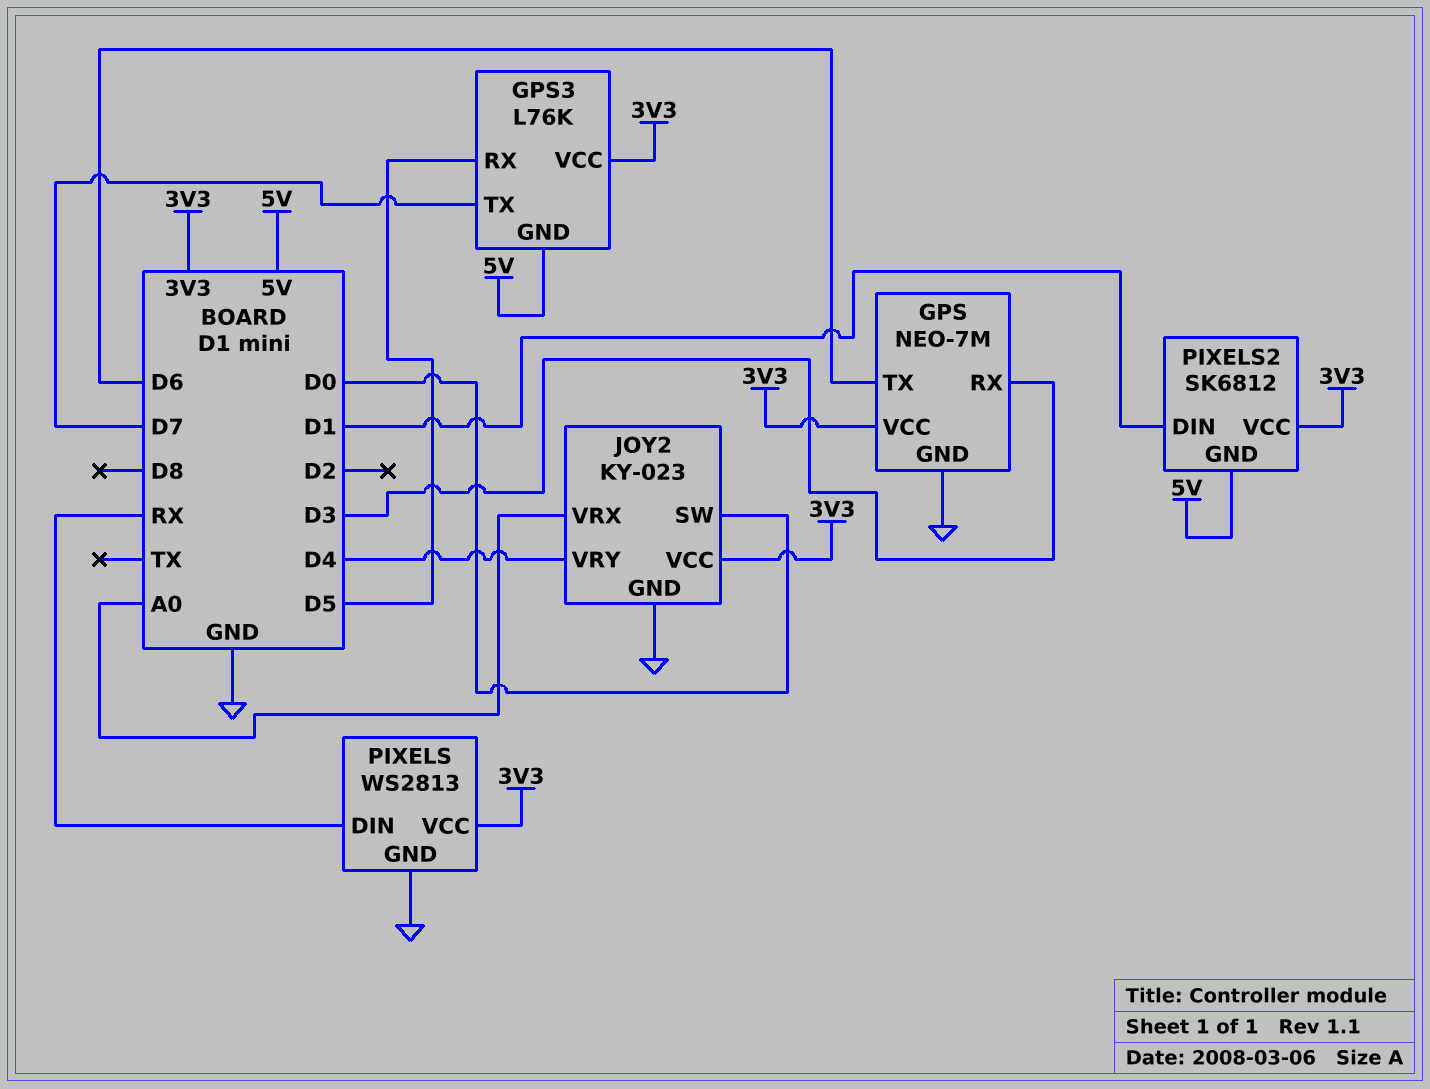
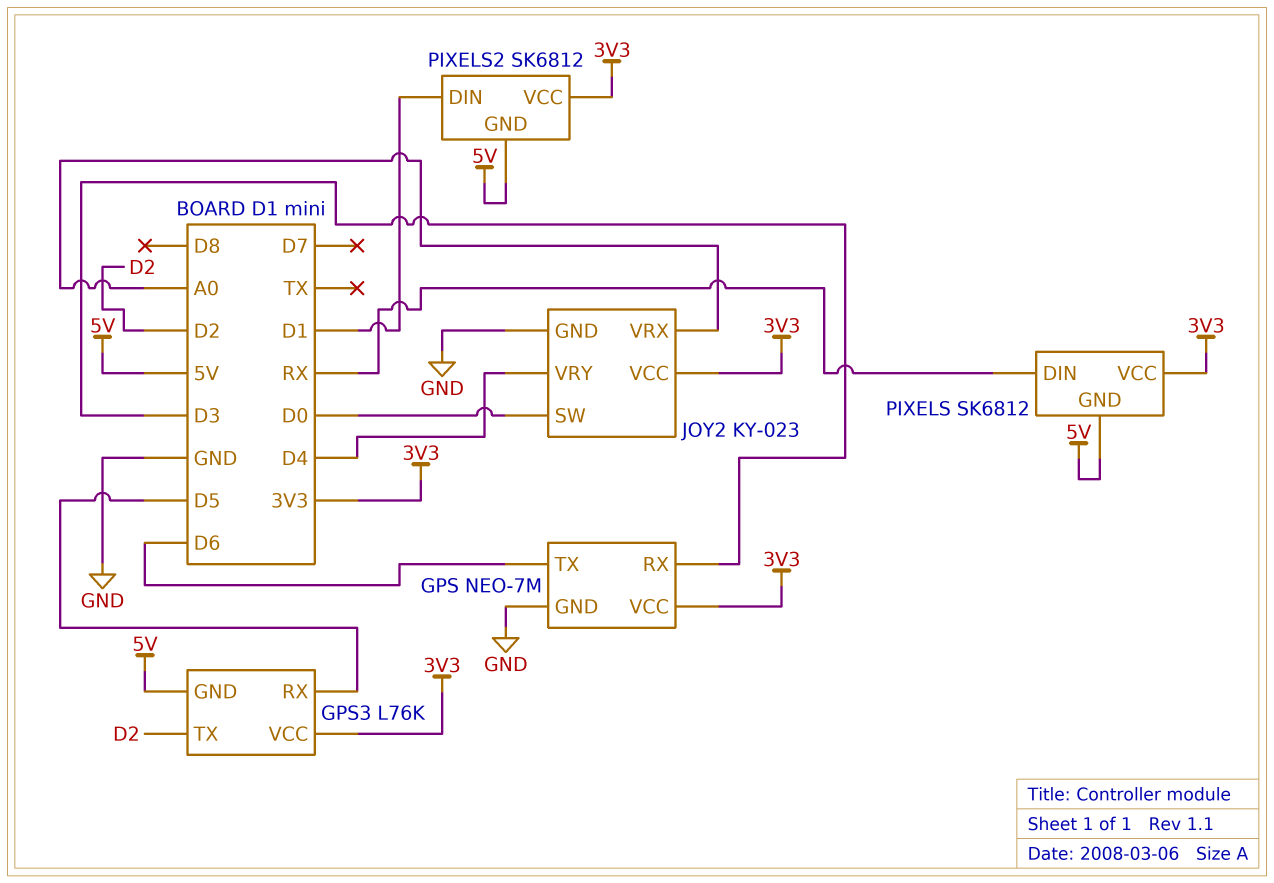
GPS3 pin TX: D7 -> D2
PIXELS: WS2813 -> SK6812
PIXELS pin GND: GND -> 5V

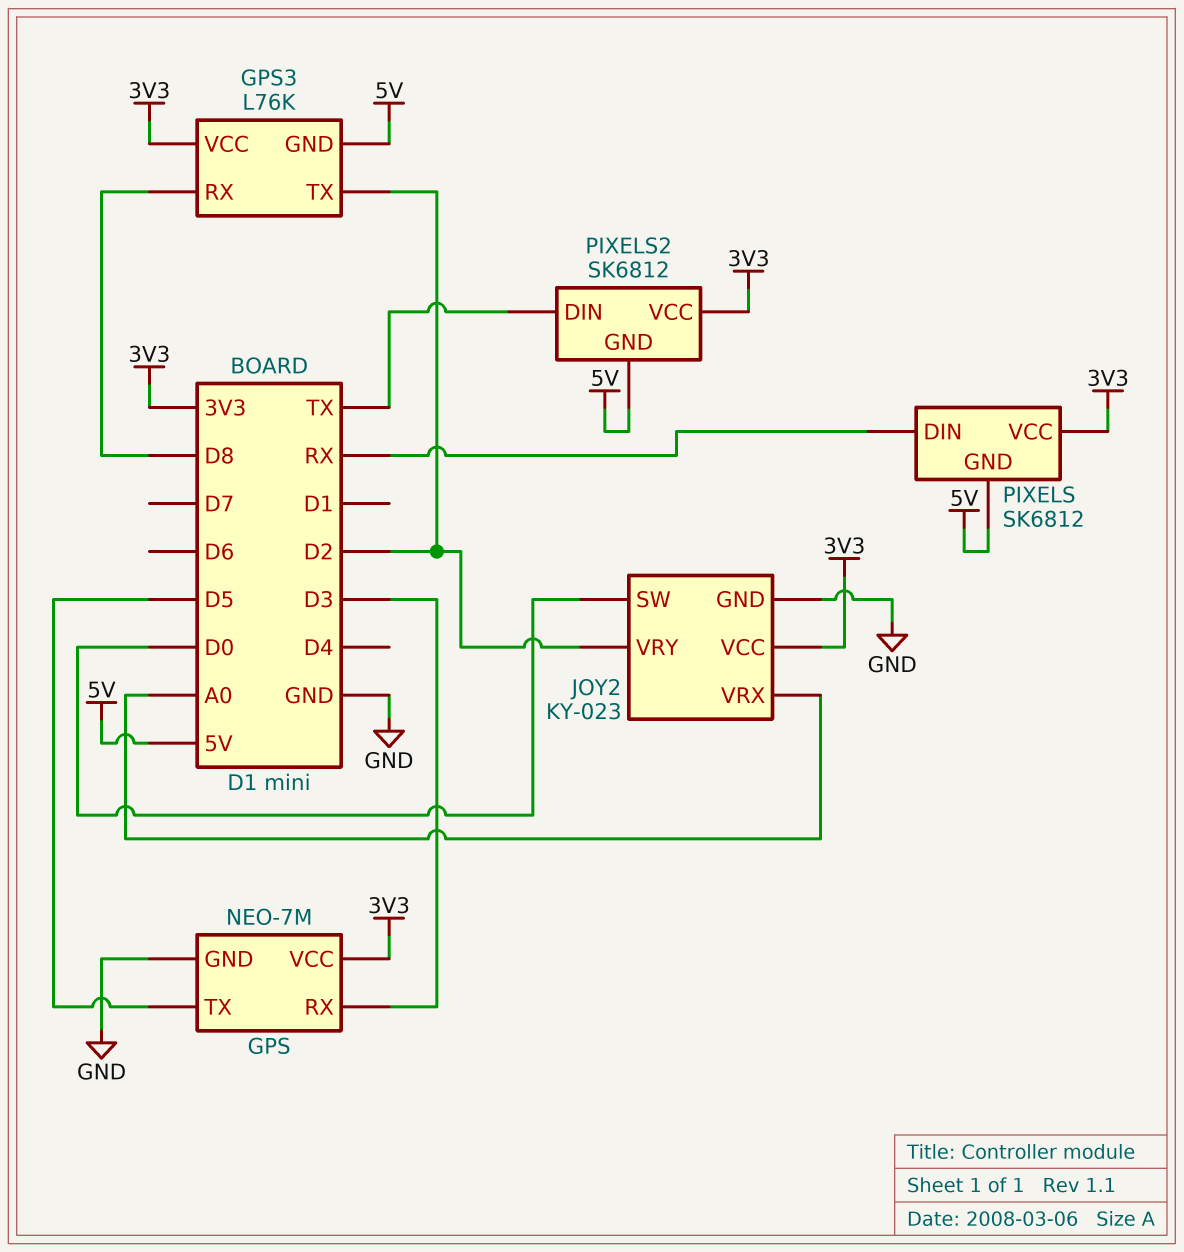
GPS pin TX: D6 -> D5
GPS3 pin RX: D5 -> D8
JOY2 pin VRY: D4 -> D2
PIXELS2 pin DIN: D1 -> TX

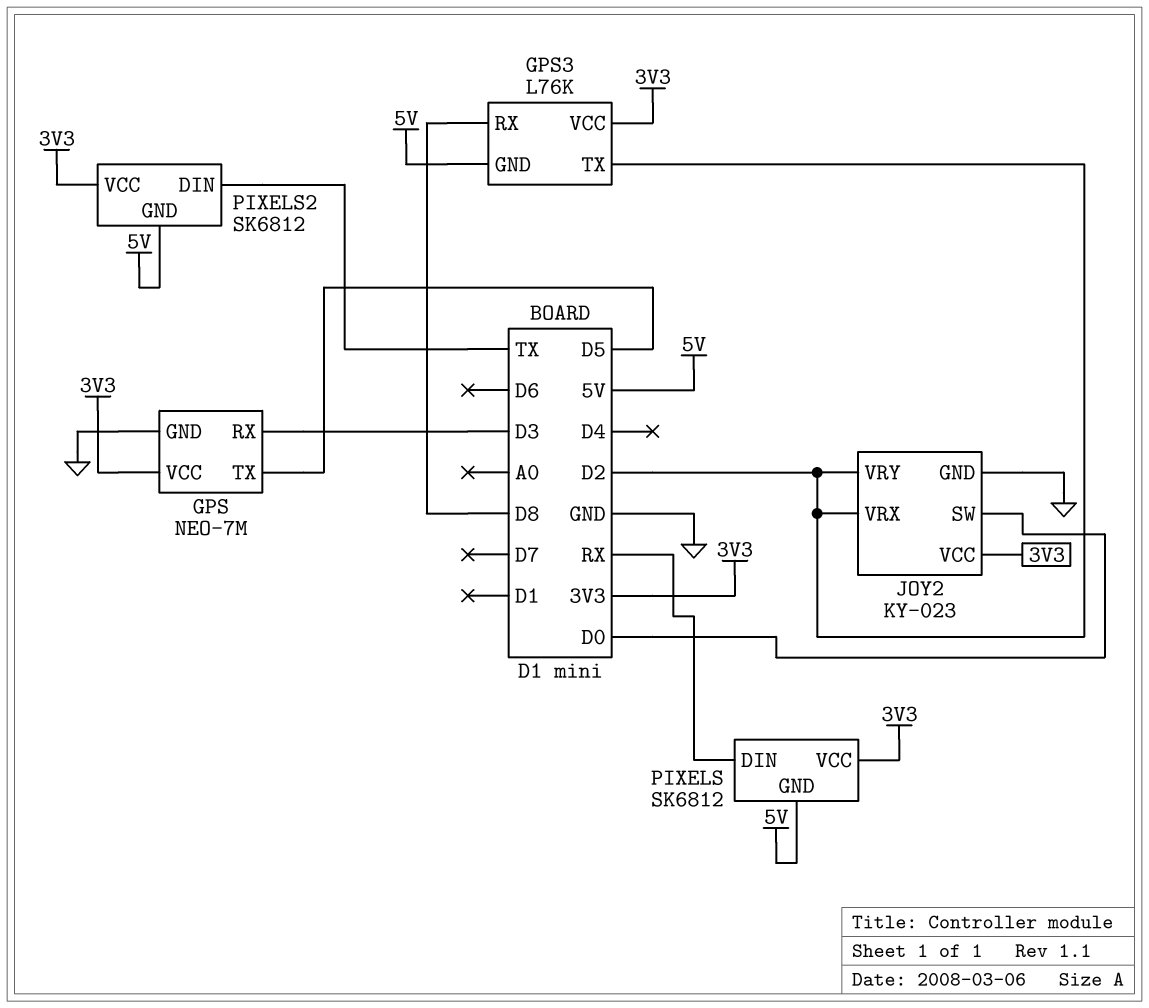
JOY2 pin VRX: A0 -> D2

